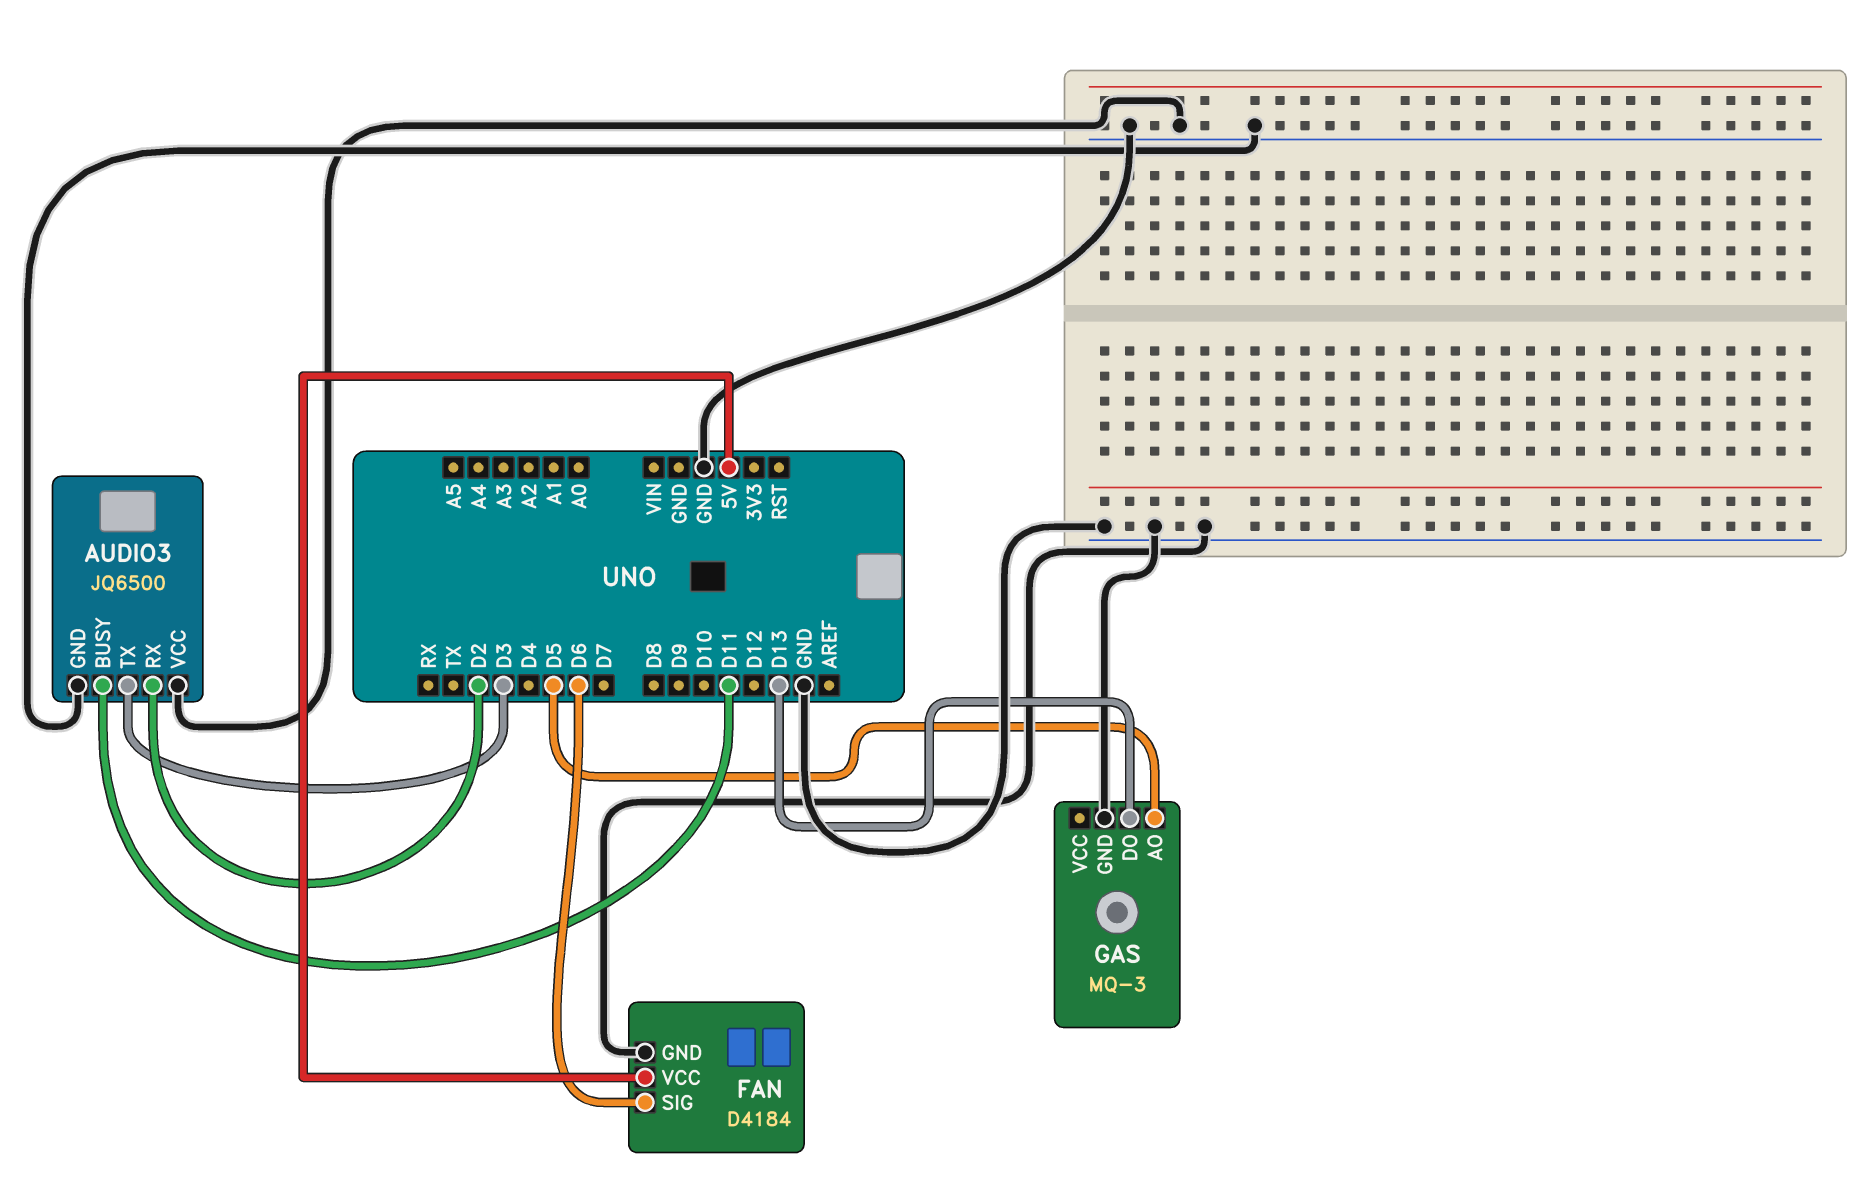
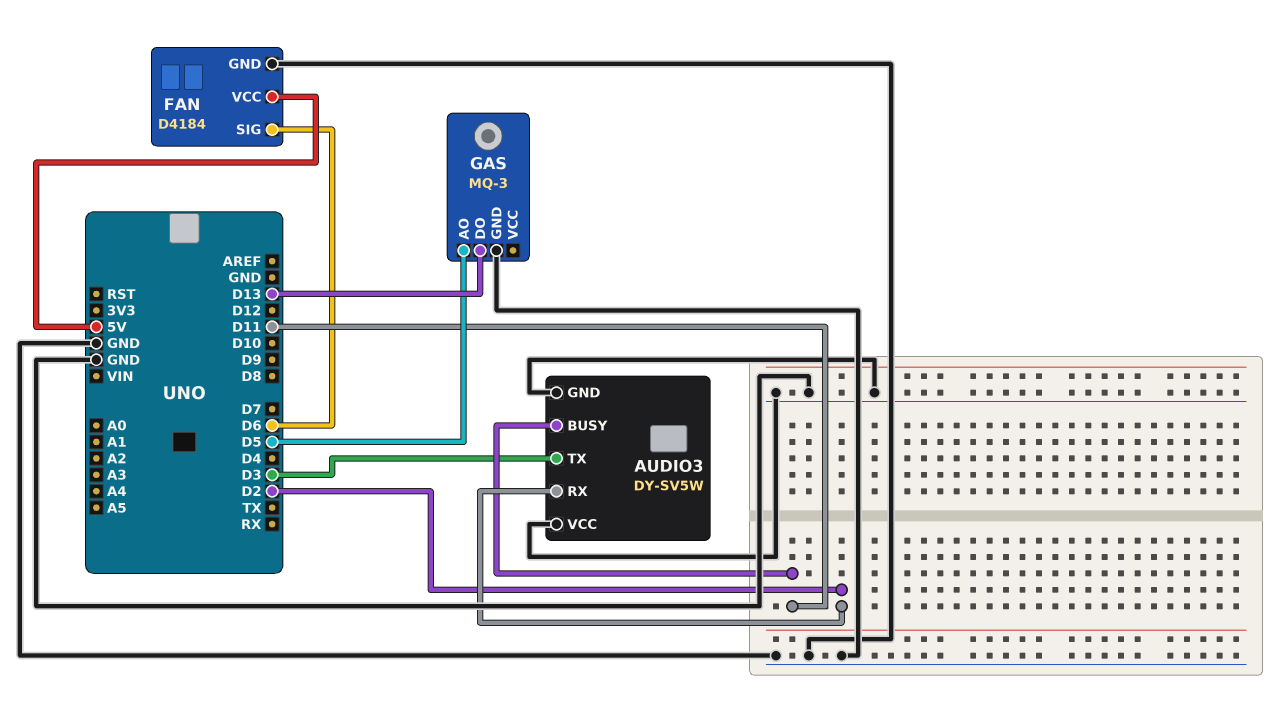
AUDIO3: JQ6500 -> DY-SV5W

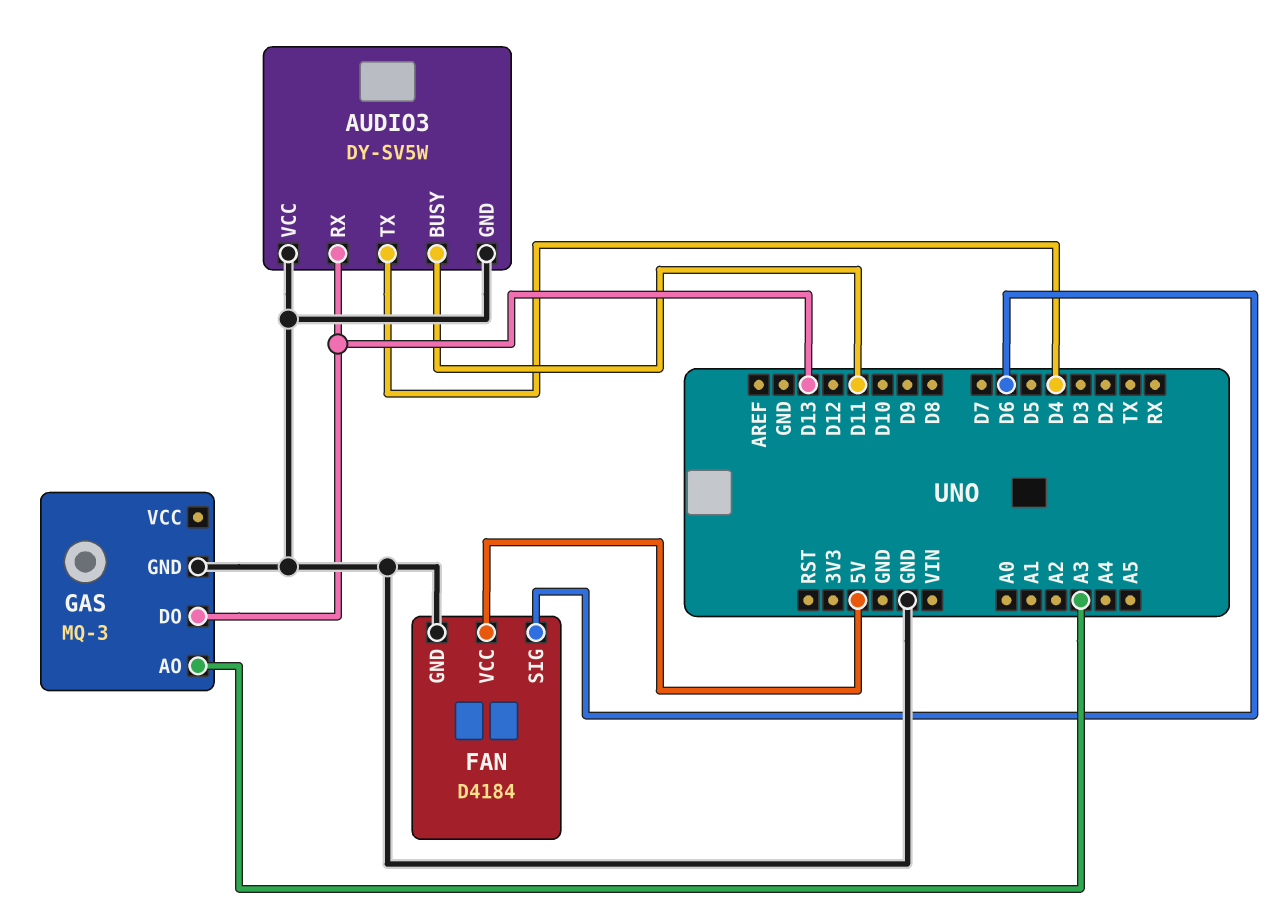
AUDIO3 pin RX: D2 -> D13
AUDIO3 pin TX: D3 -> D4
GAS pin AO: D5 -> A3

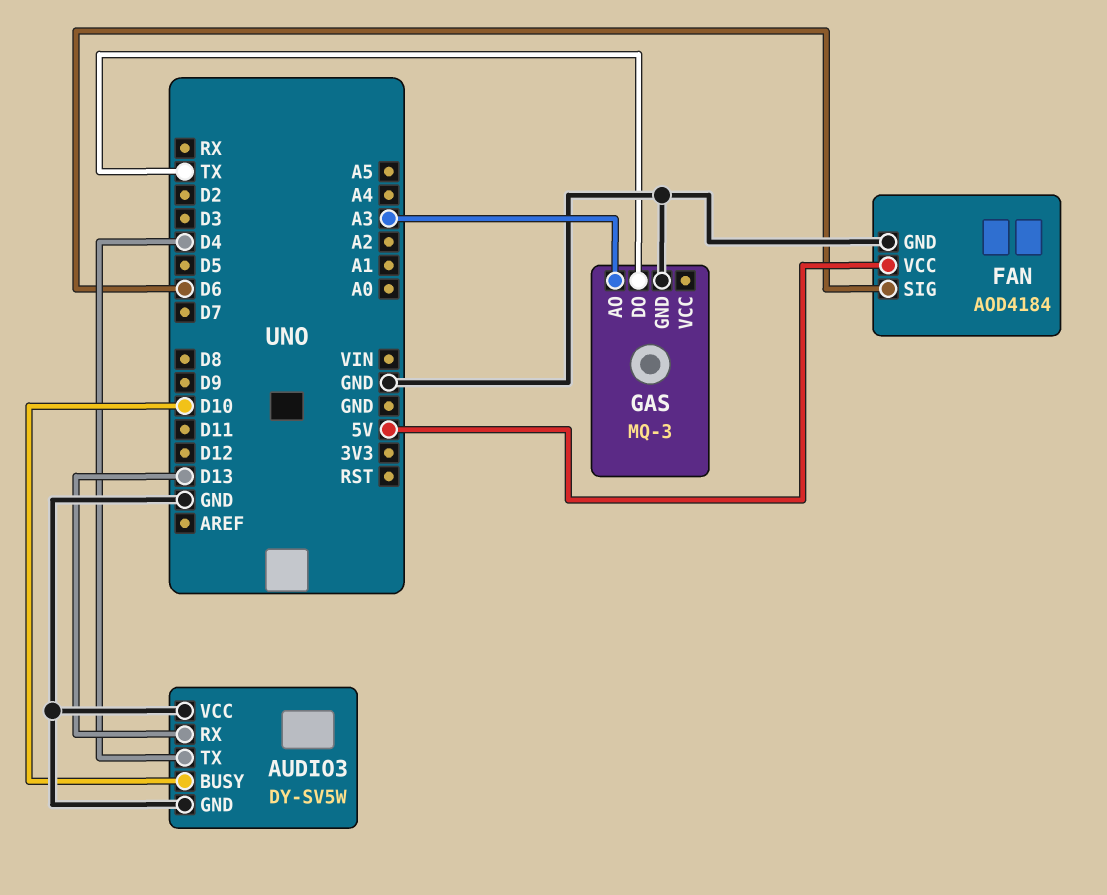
AUDIO3 pin BUSY: D11 -> D10
FAN: D4184 -> AOD4184
GAS pin DO: D13 -> TX

